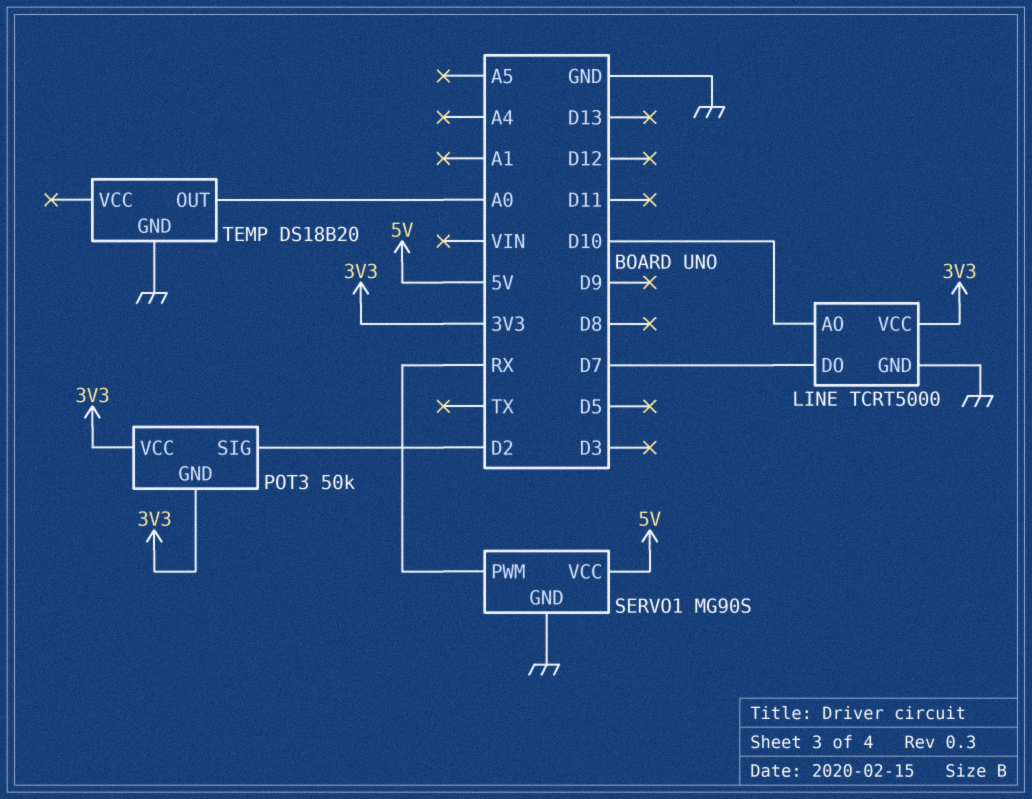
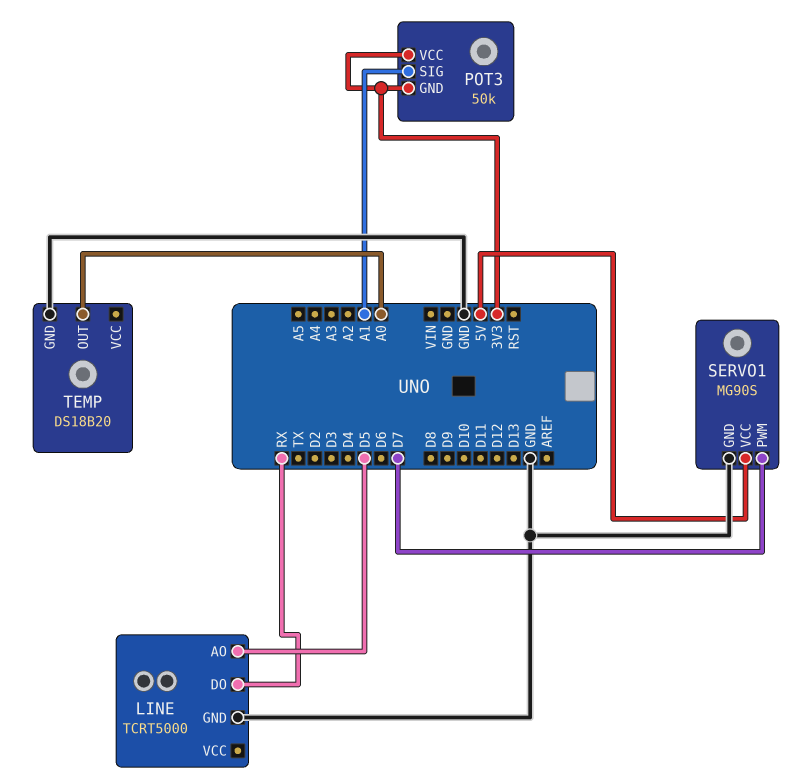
LINE pin AO: D10 -> D5
LINE pin DO: D7 -> RX
LINE pin VCC: 3V3 -> none
POT3 pin SIG: D2 -> A1
SERVO1 pin PWM: RX -> D7

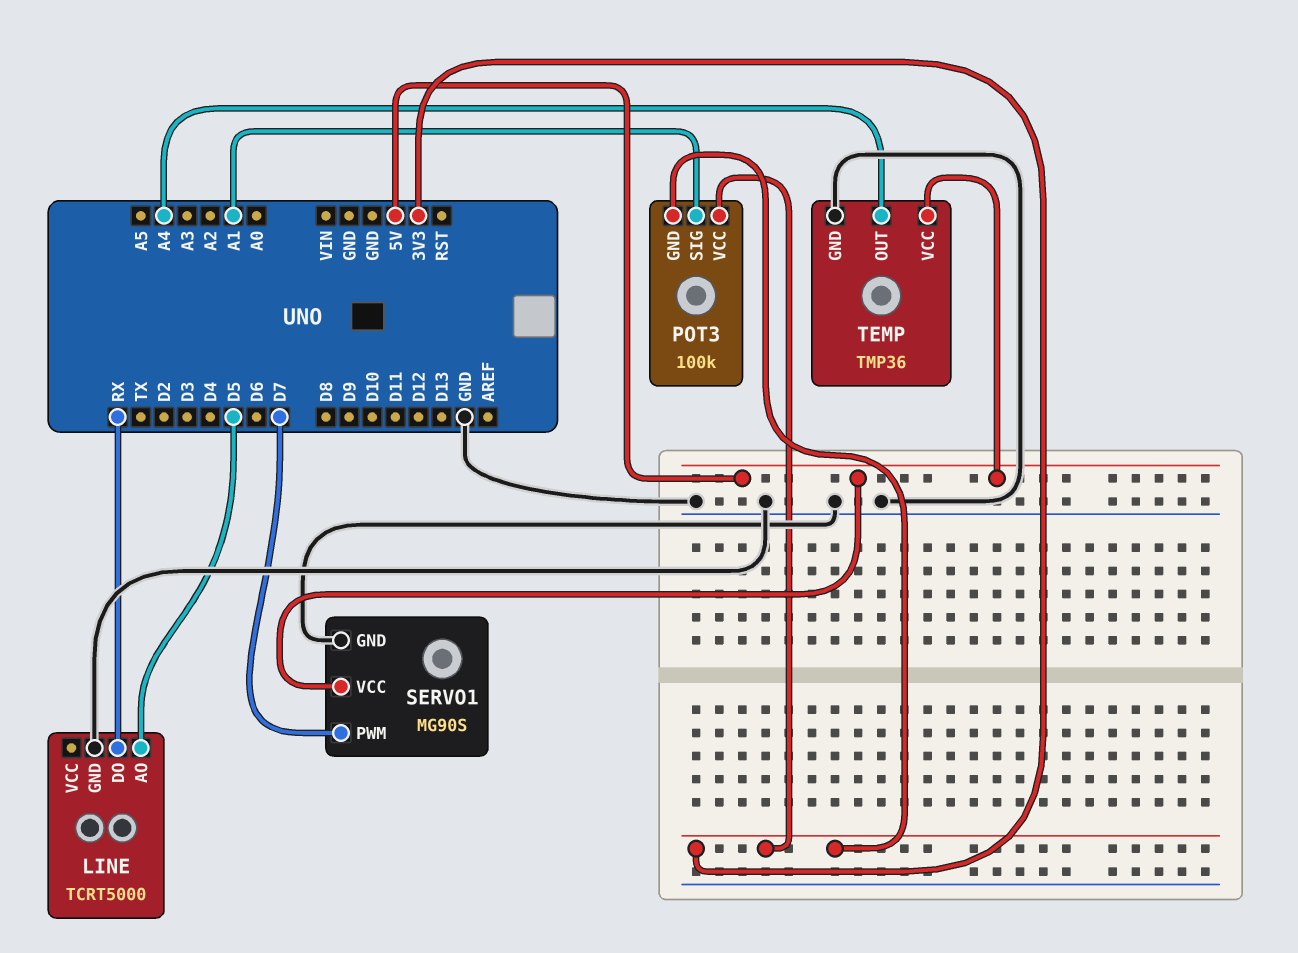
POT3: 50k -> 100k
TEMP: DS18B20 -> TMP36
TEMP pin OUT: A0 -> A4
TEMP pin VCC: none -> 5V

